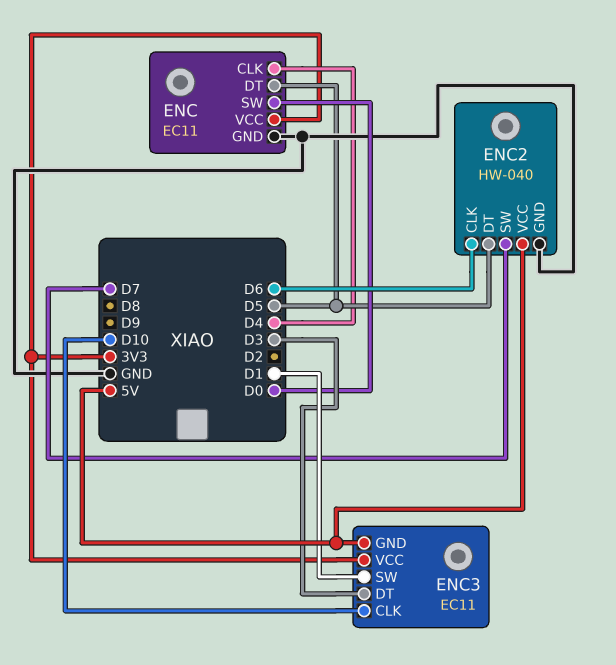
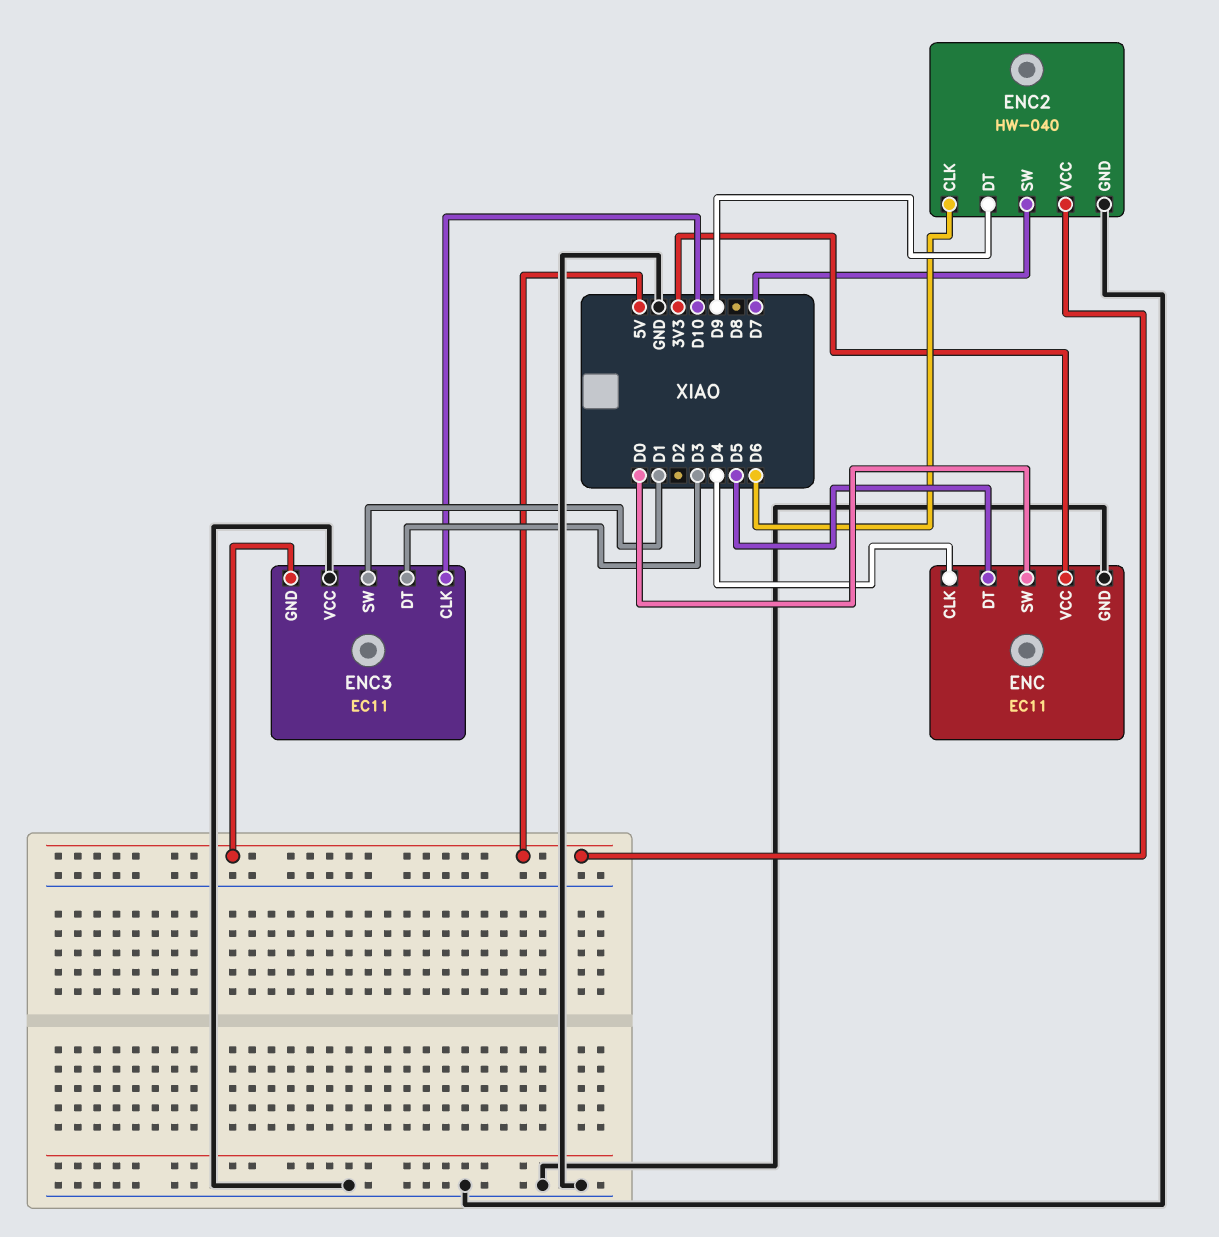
ENC2 pin DT: D5 -> D9
ENC3 pin VCC: 3V3 -> GND

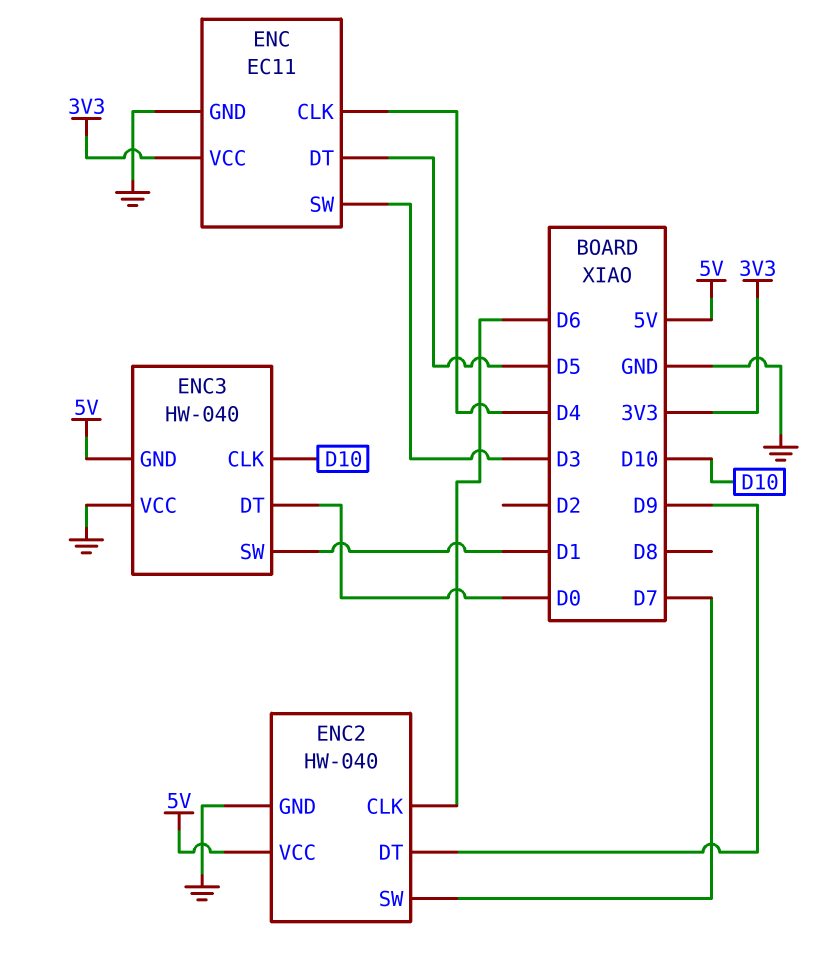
ENC pin SW: D0 -> D3
ENC3: EC11 -> HW-040
ENC3 pin DT: D3 -> D0

